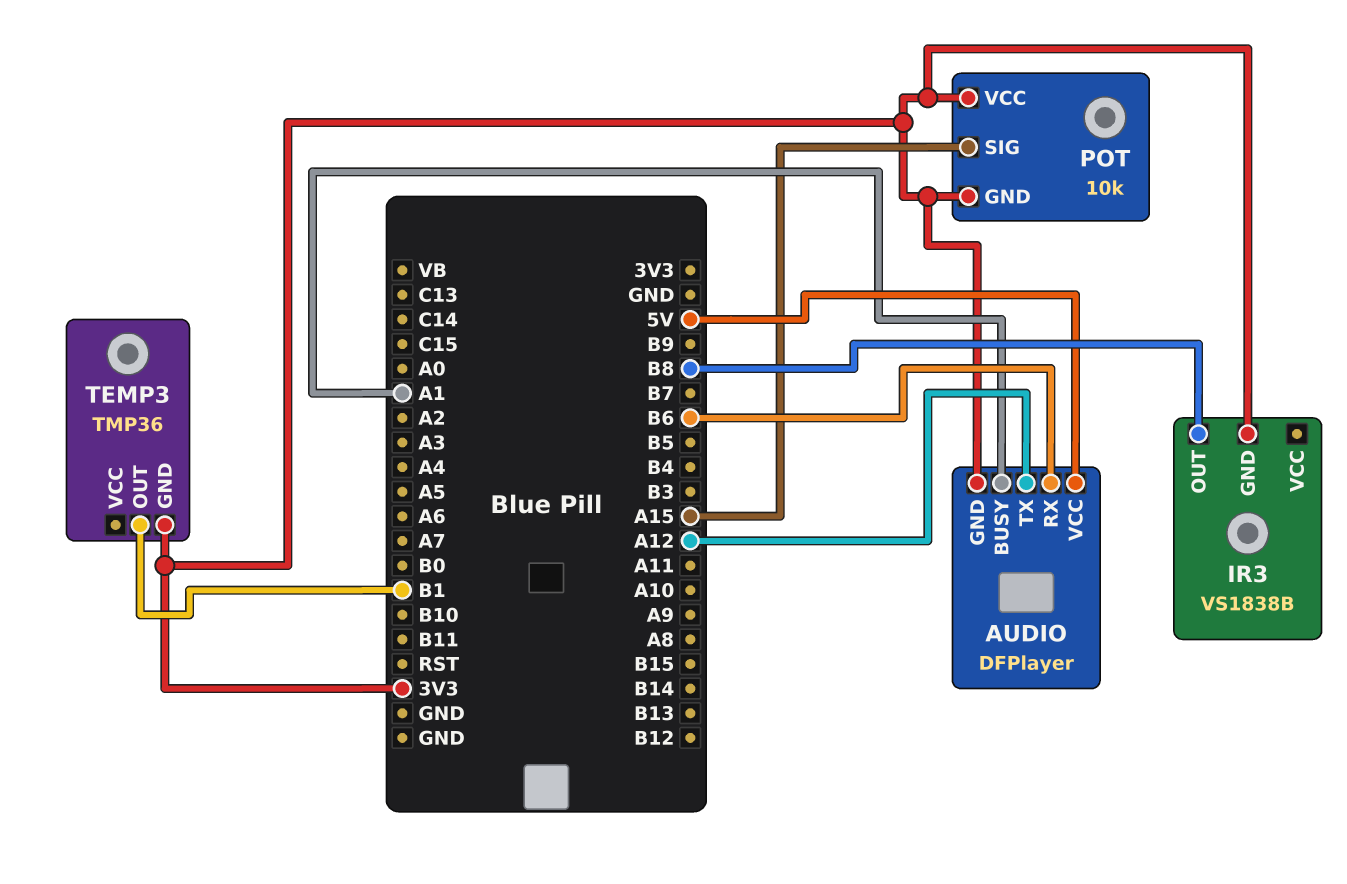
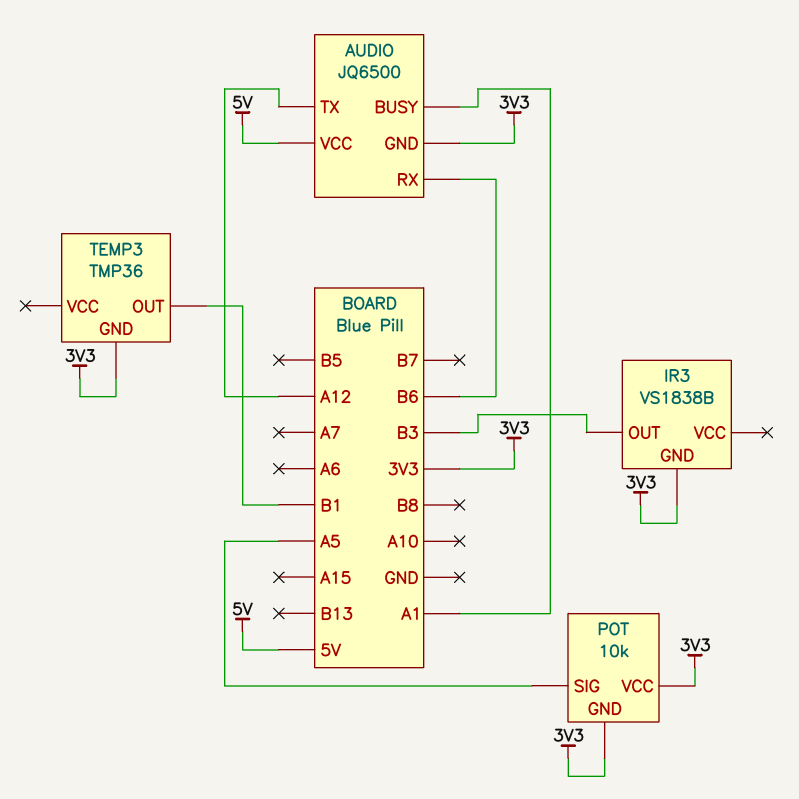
AUDIO: DFPlayer -> JQ6500
IR3 pin OUT: B8 -> B3
POT pin SIG: A15 -> A5

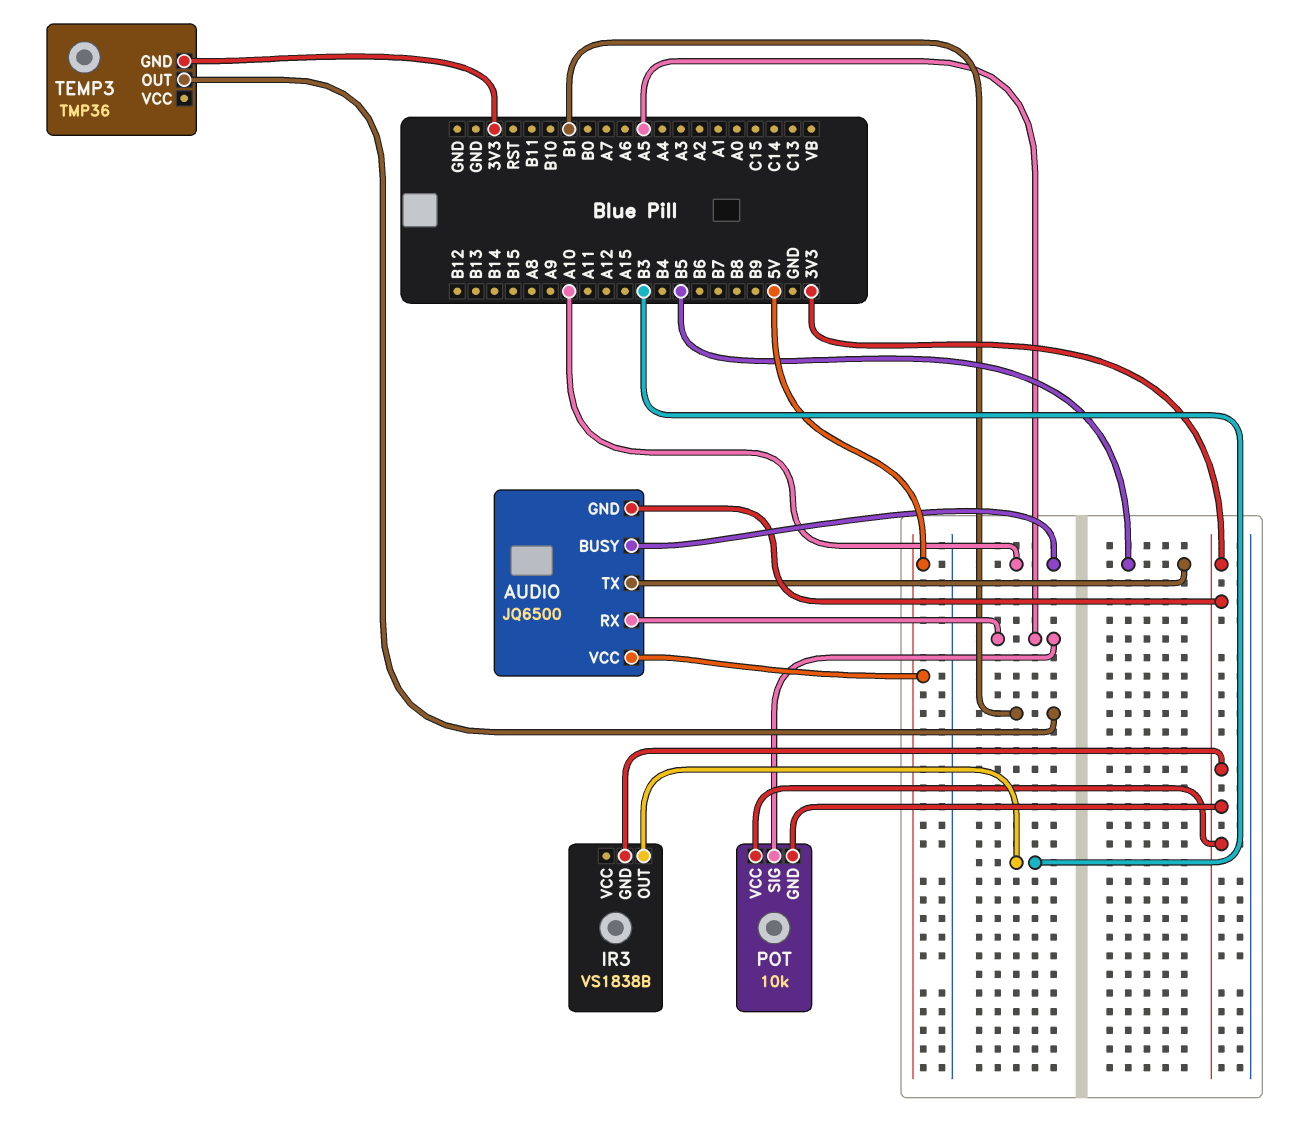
AUDIO pin BUSY: A1 -> A10
AUDIO pin RX: B6 -> A5
AUDIO pin TX: A12 -> B5

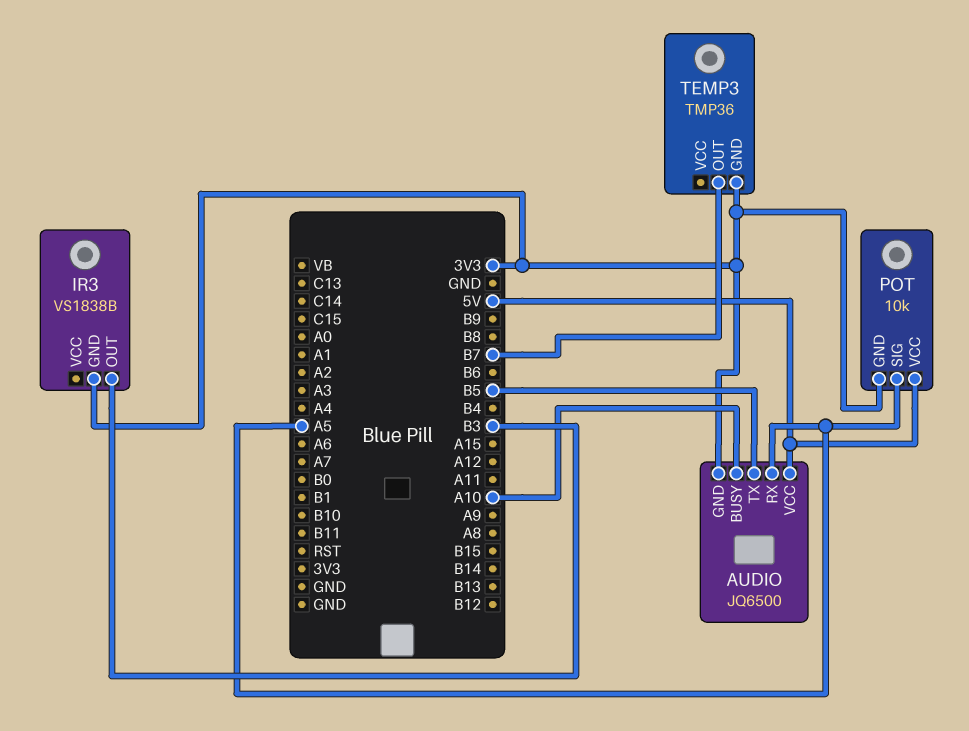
POT pin VCC: 3V3 -> 5V
TEMP3 pin OUT: B1 -> B7

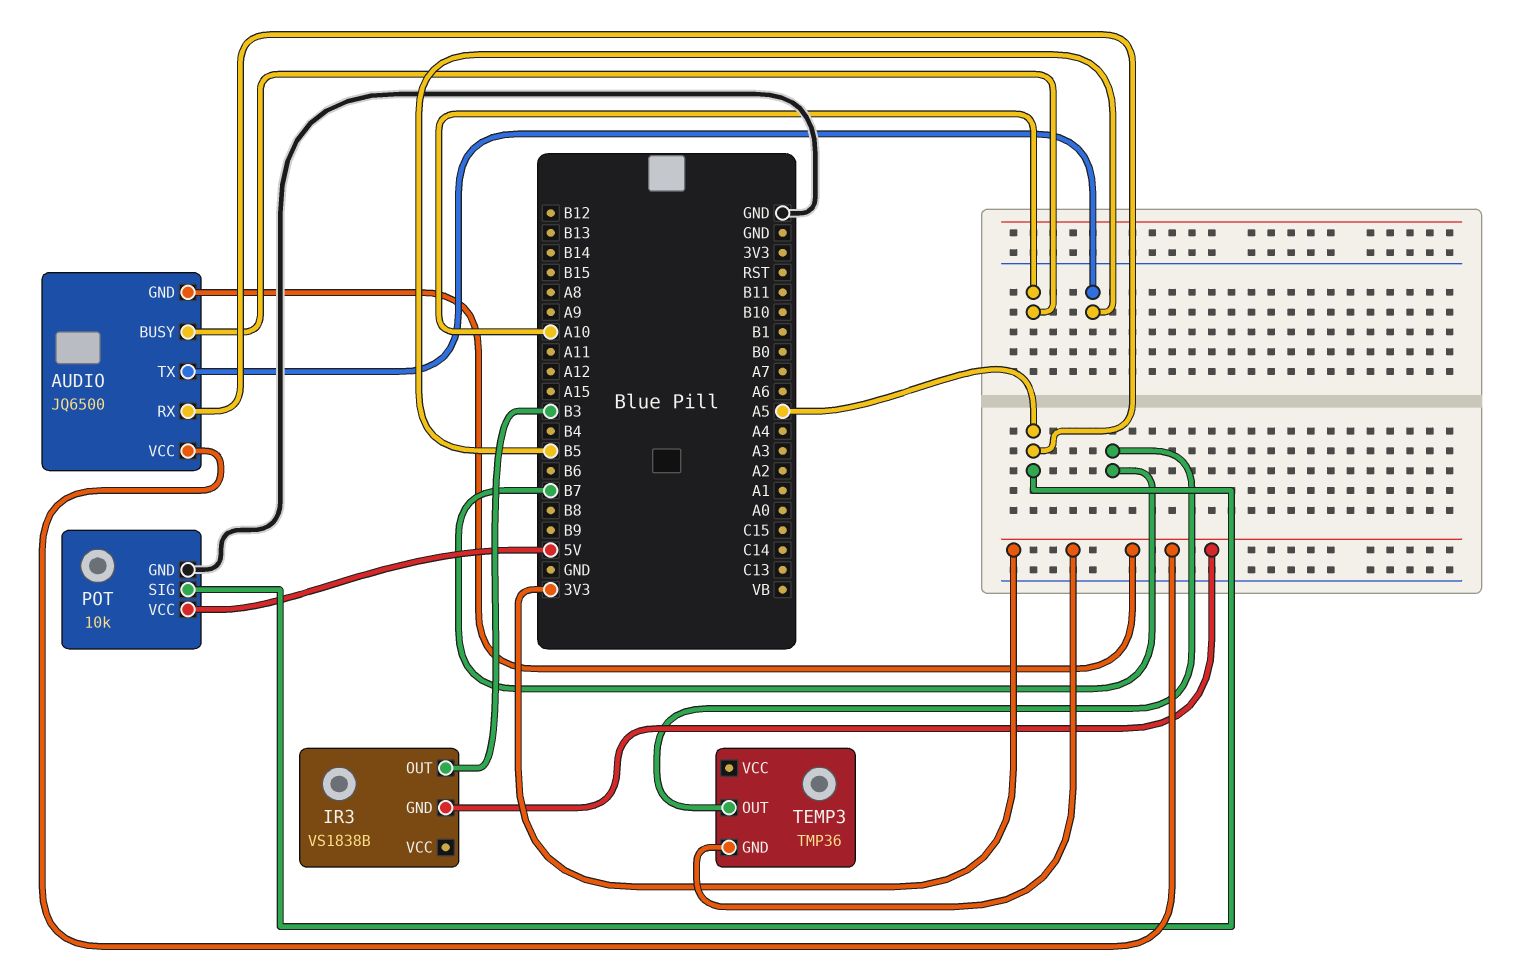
AUDIO pin VCC: 5V -> 3V3
POT pin GND: 3V3 -> GND

